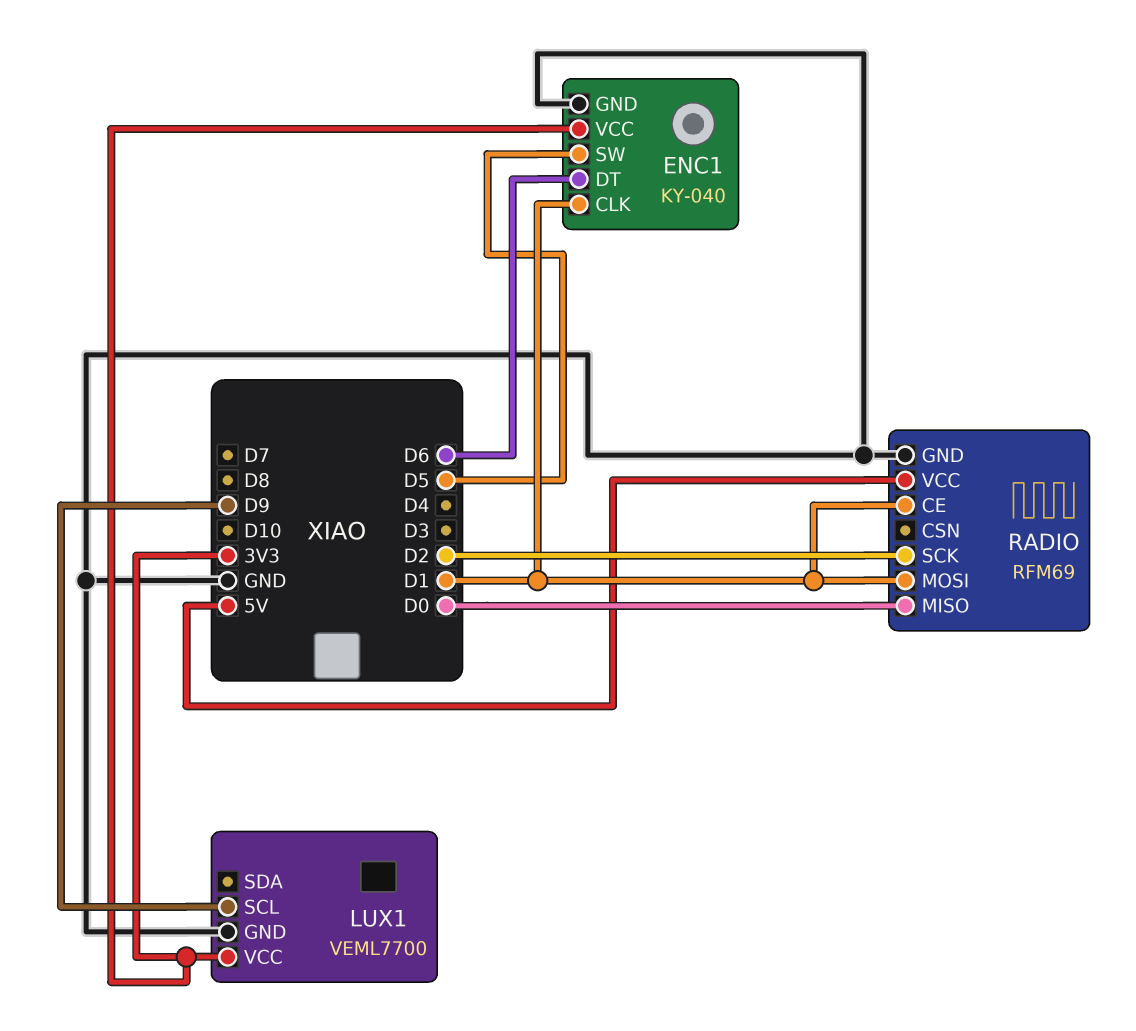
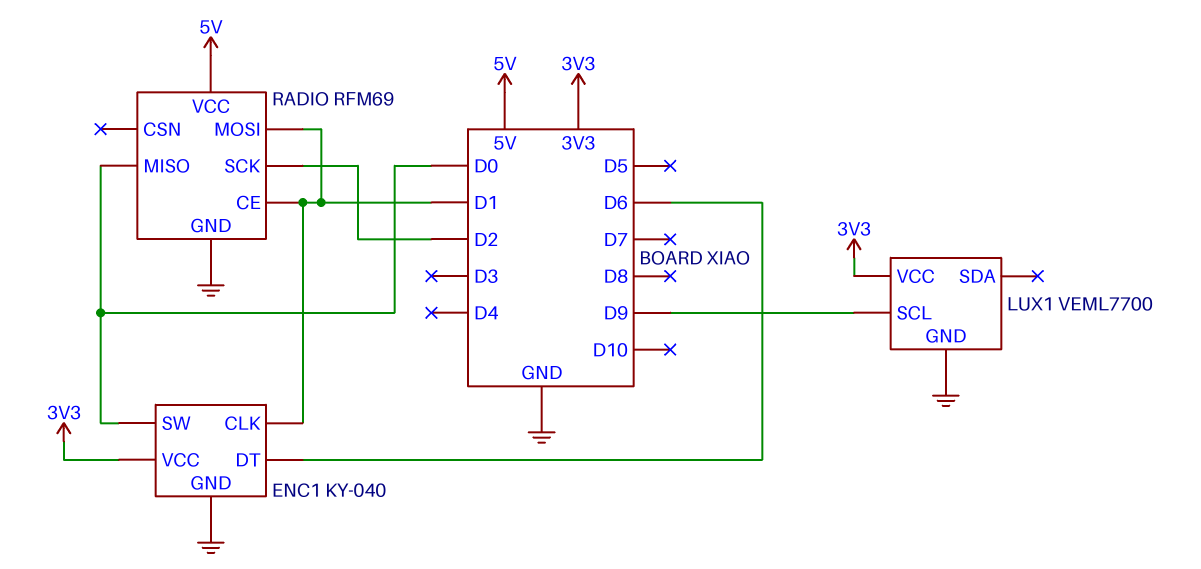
ENC1 pin SW: D5 -> D0

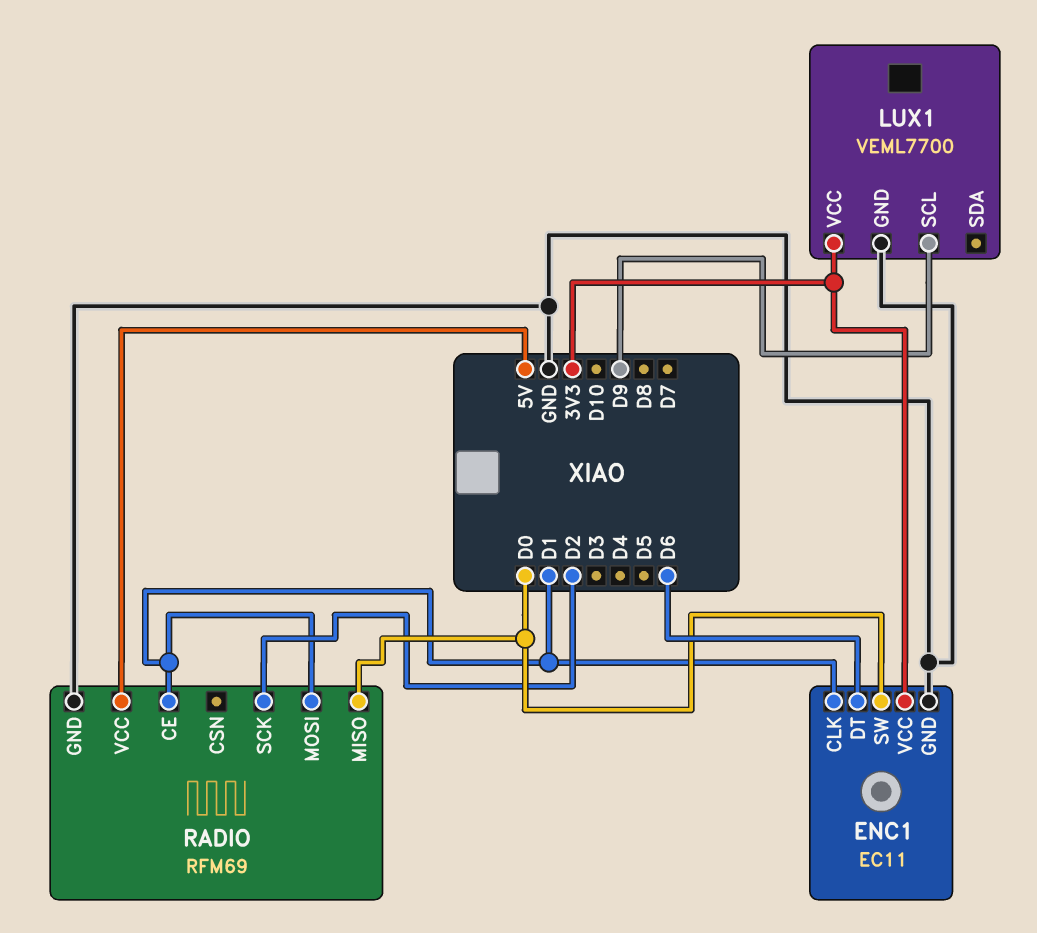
ENC1: KY-040 -> EC11

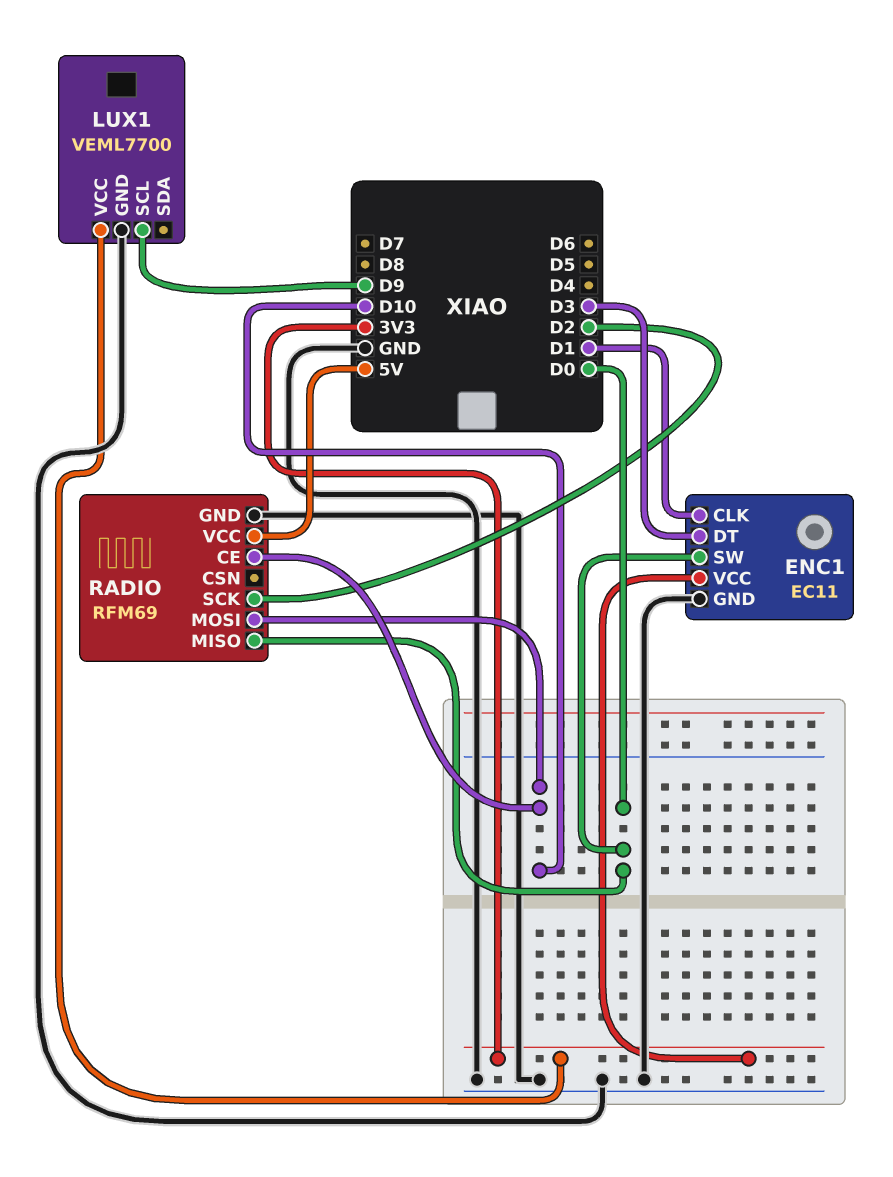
ENC1 pin DT: D6 -> D3
RADIO pin CE: D1 -> D10
RADIO pin MOSI: D1 -> D10

